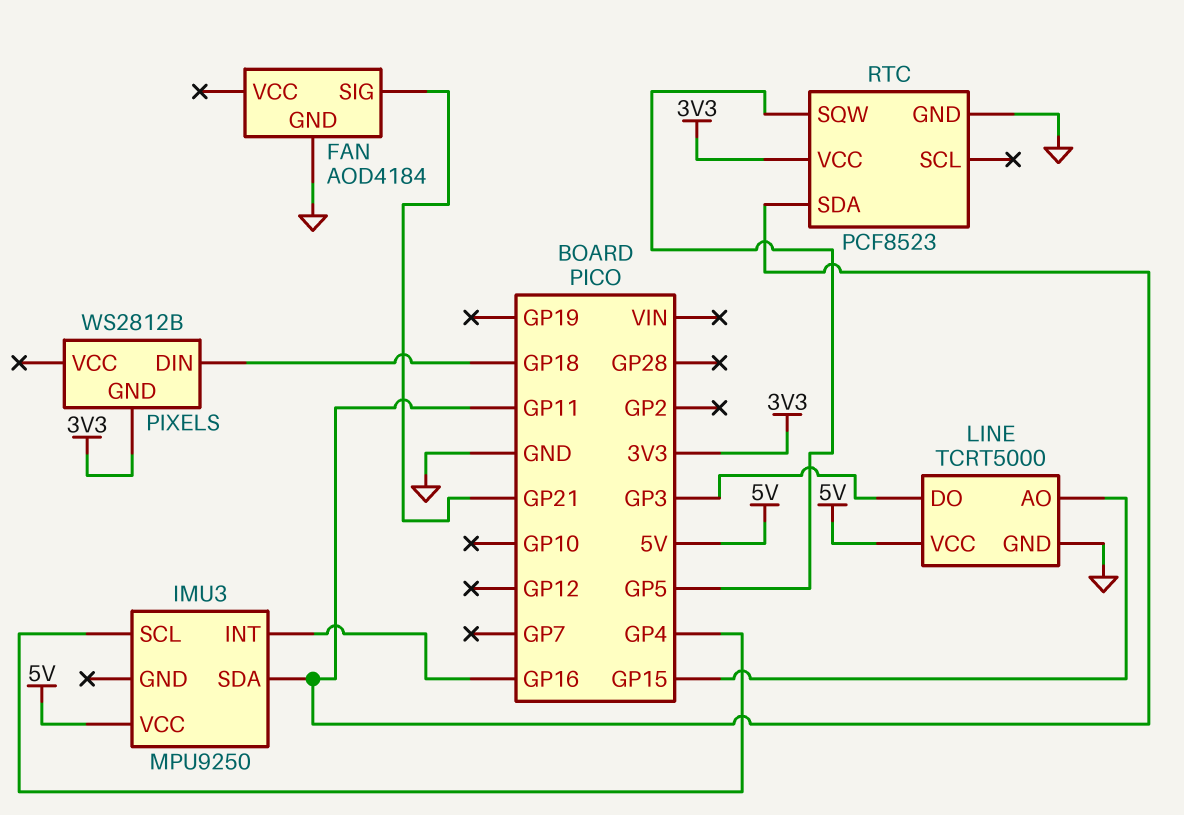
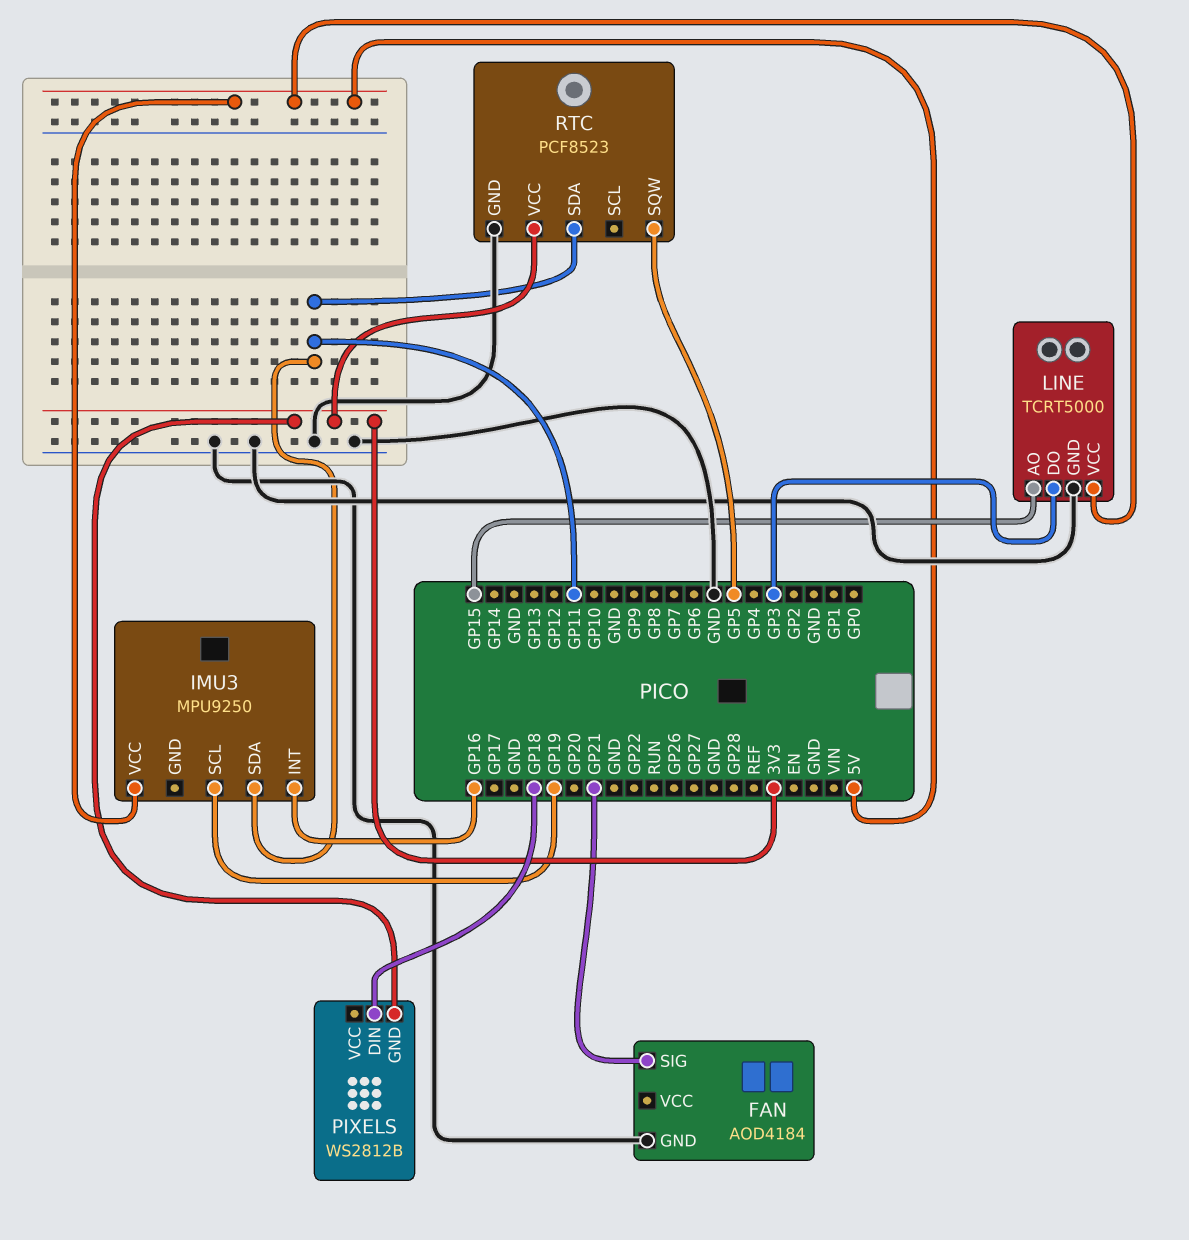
IMU3 pin SCL: GP4 -> GP19

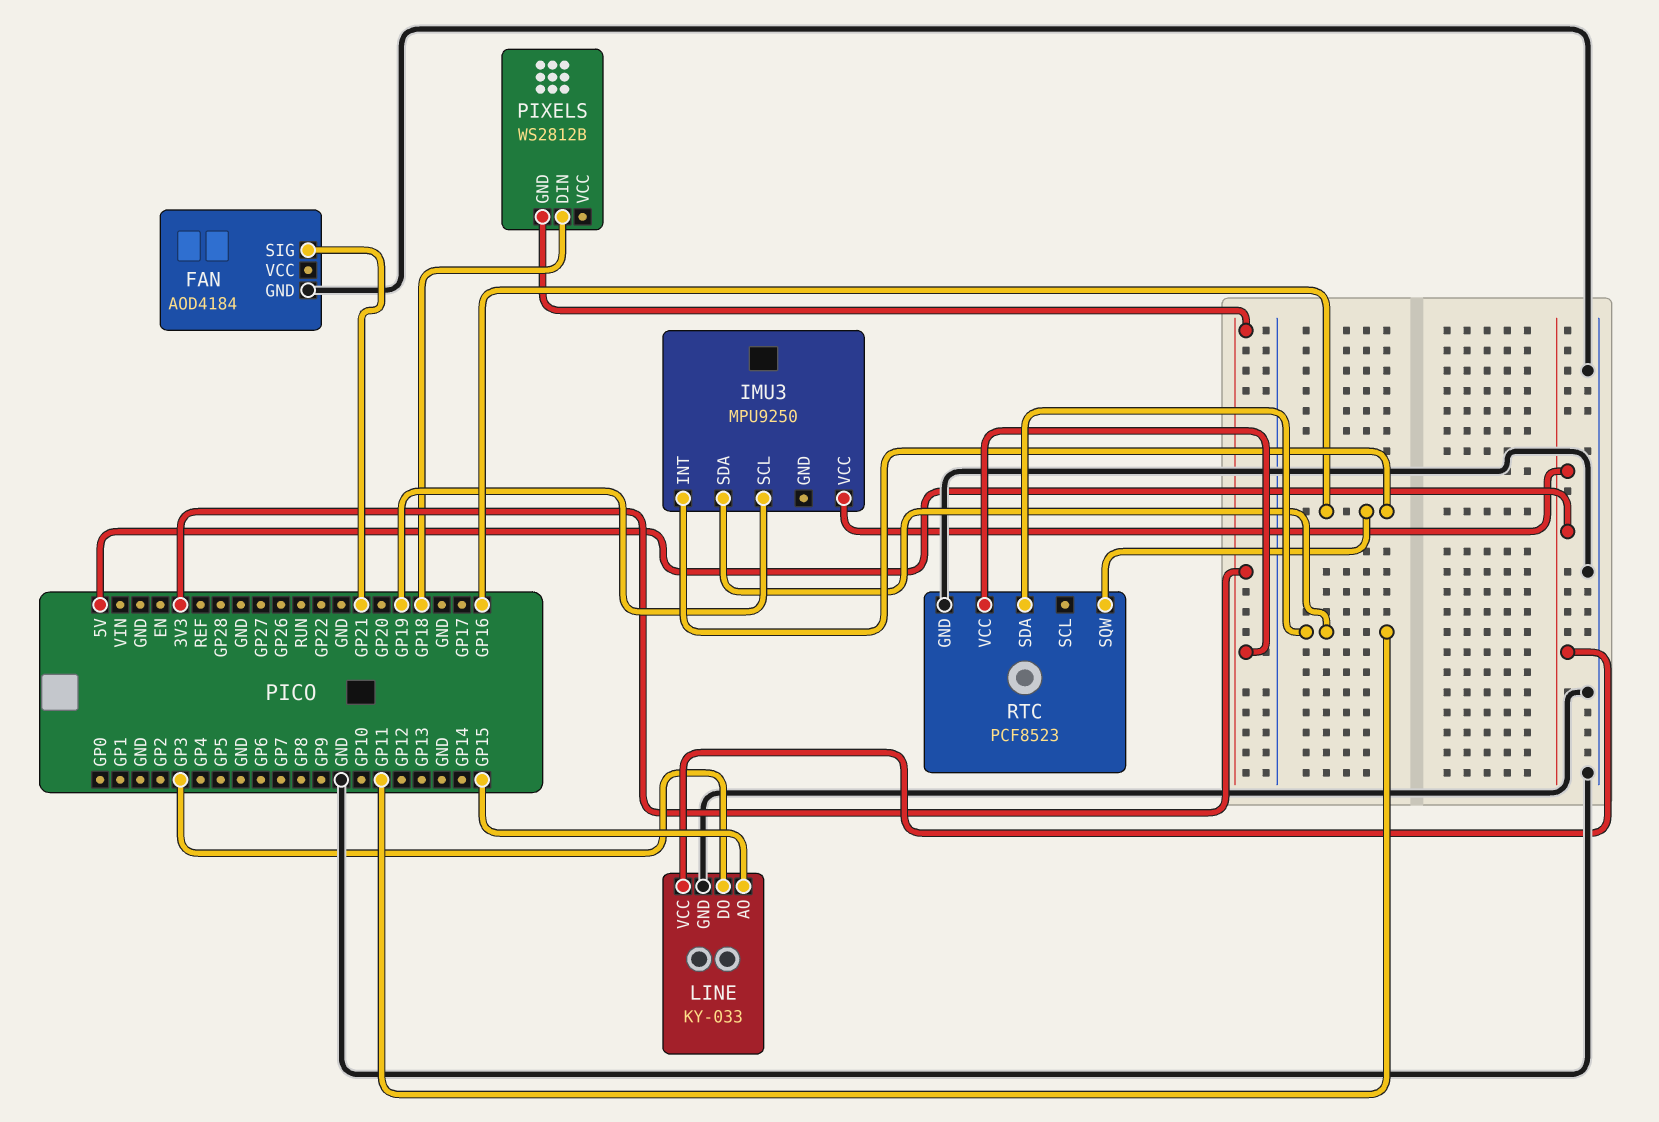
LINE: TCRT5000 -> KY-033
RTC pin SQW: GP5 -> GP16

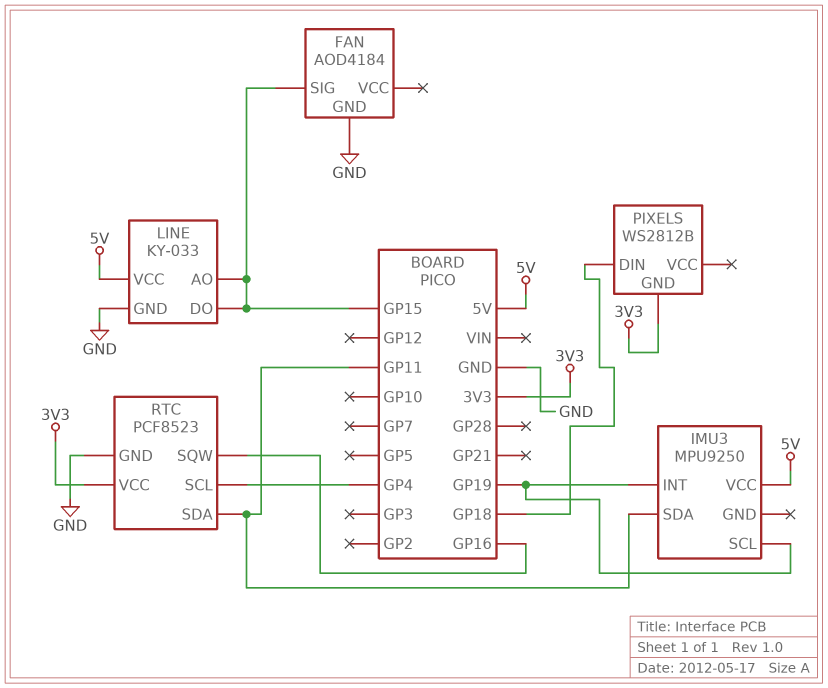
FAN pin SIG: GP21 -> GP15
IMU3 pin INT: GP16 -> GP19
LINE pin DO: GP3 -> GP15
RTC pin SCL: none -> GP4

